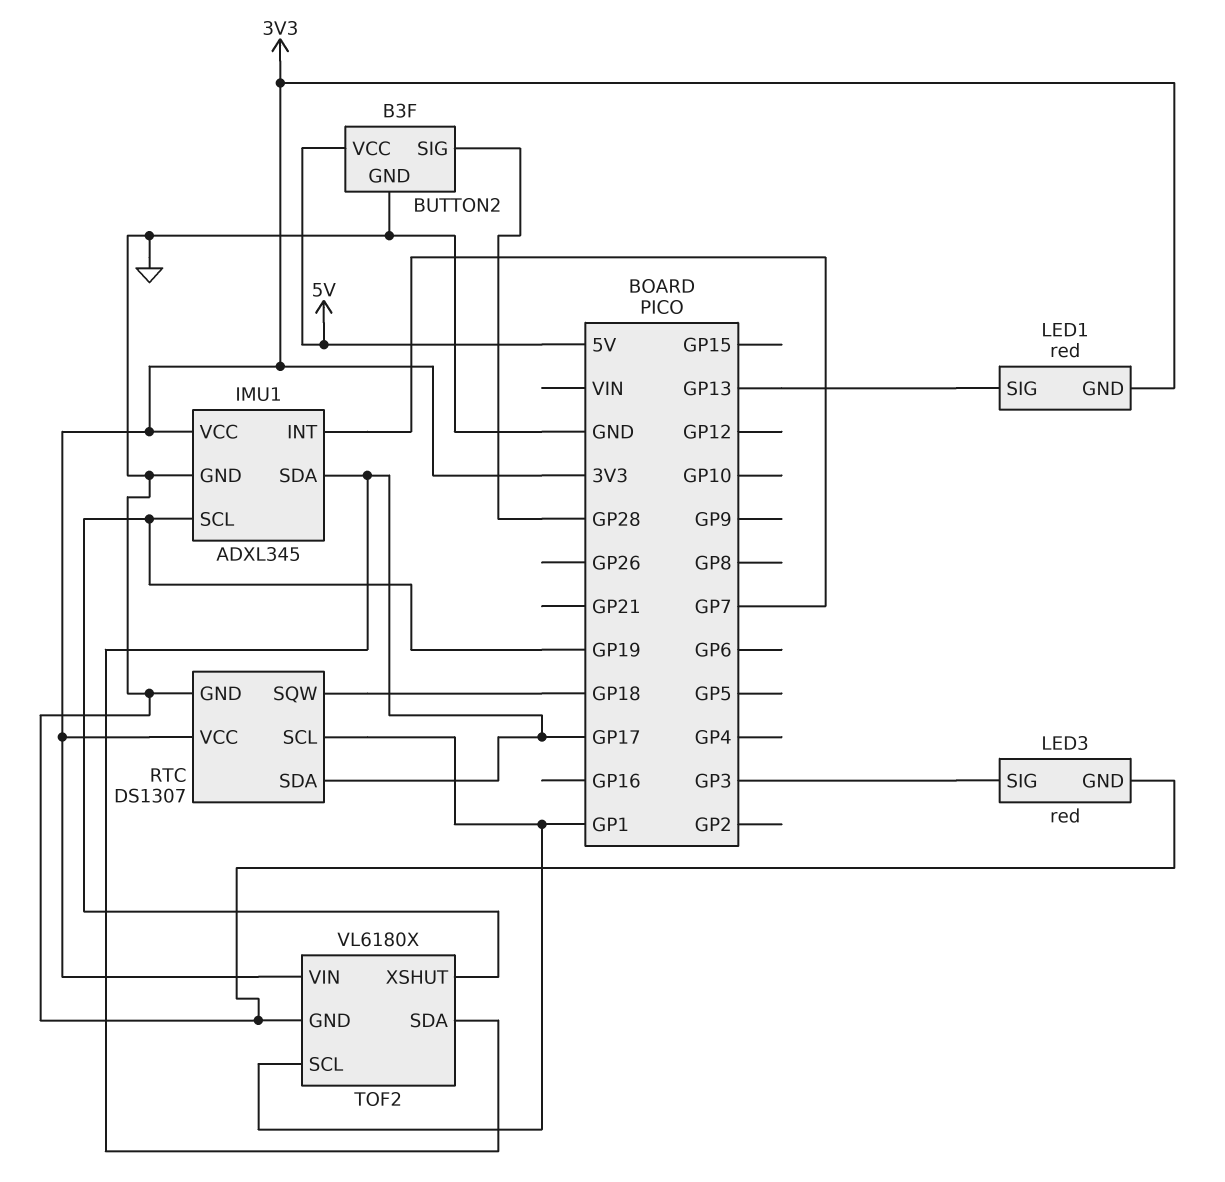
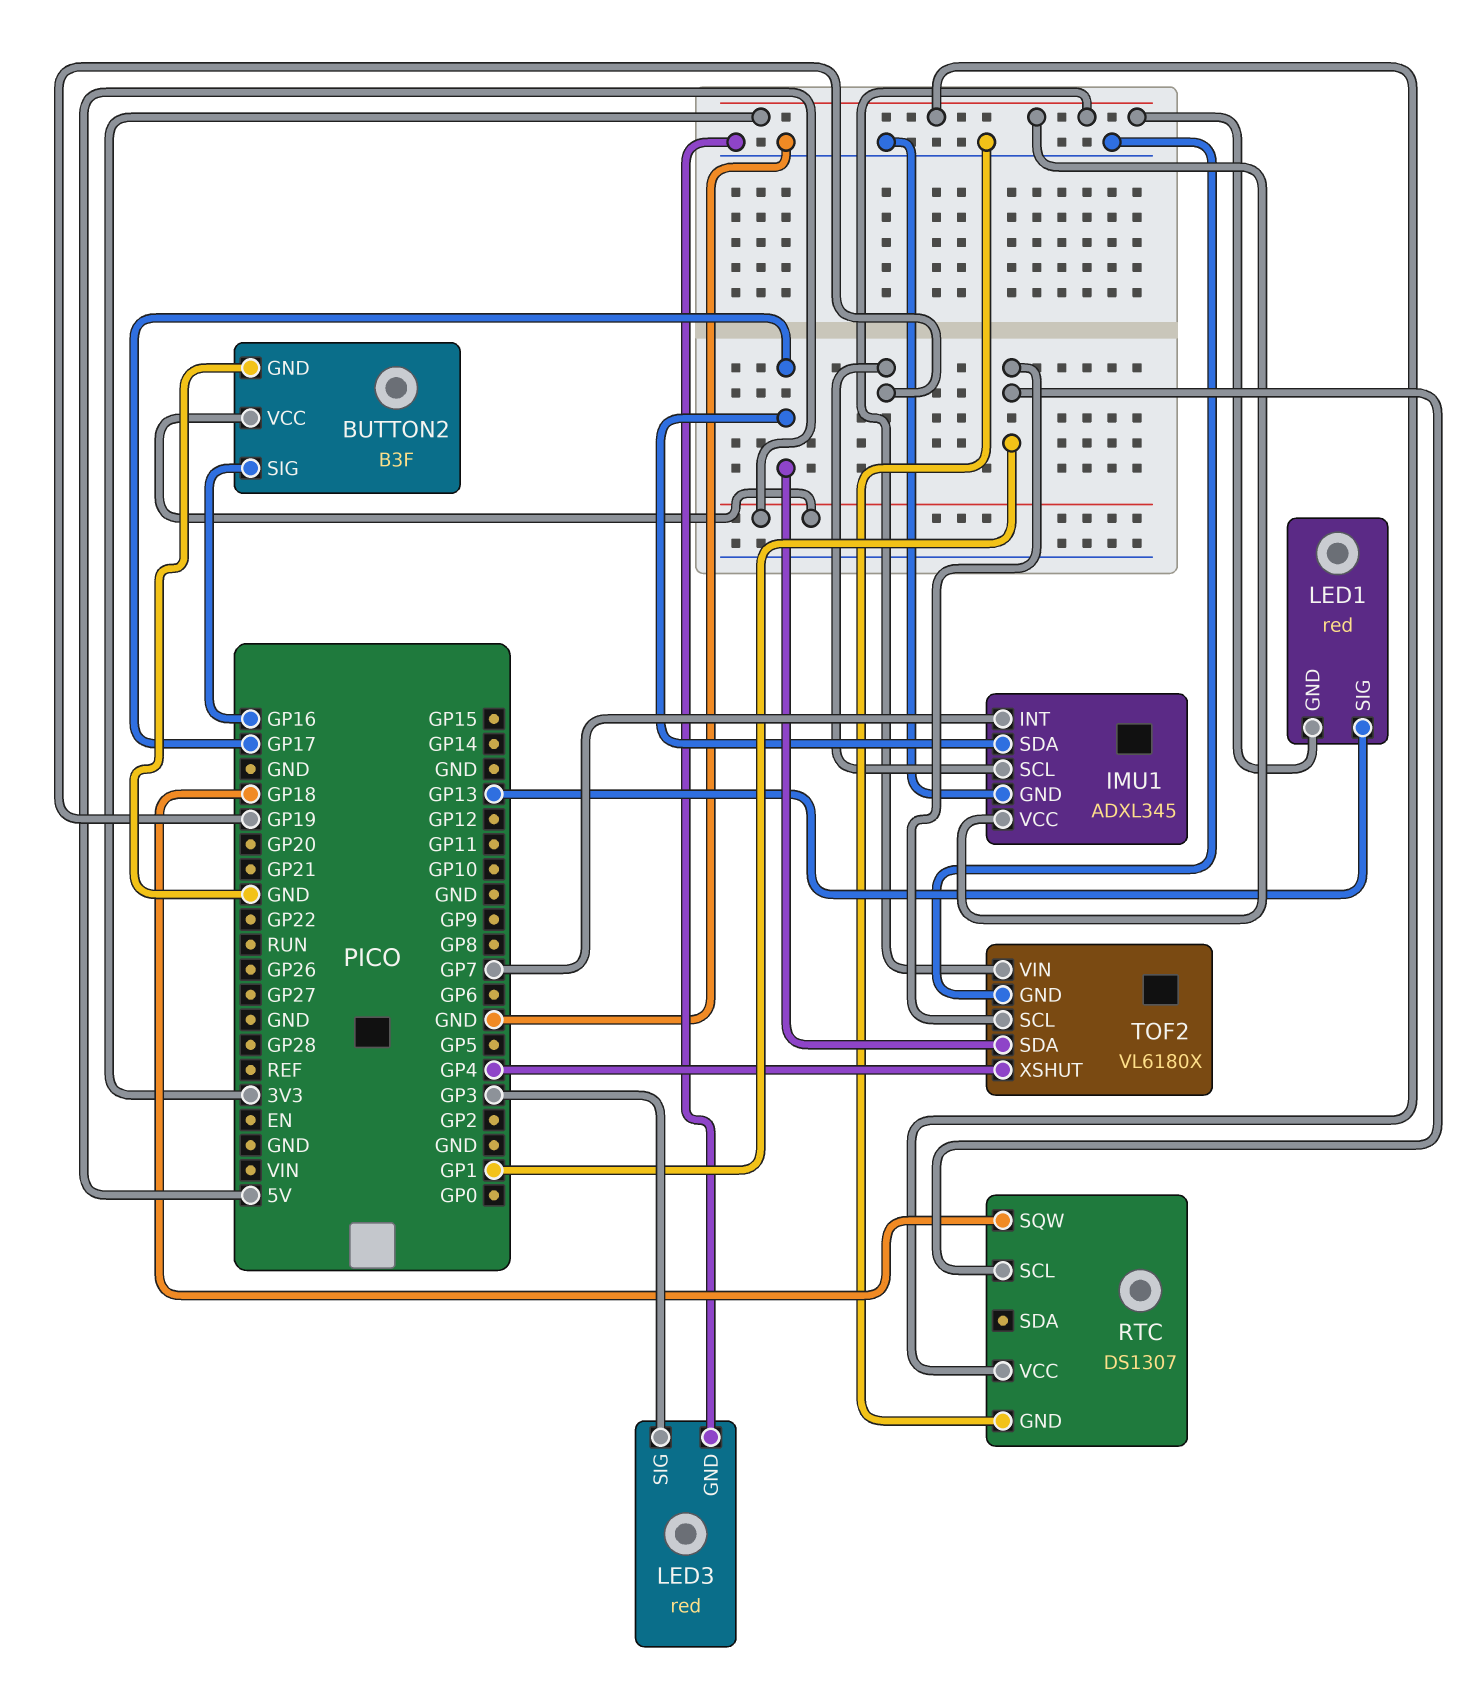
BUTTON2 pin SIG: GP28 -> GP16
RTC pin SDA: GP17 -> none
TOF2 pin XSHUT: GP19 -> GP4

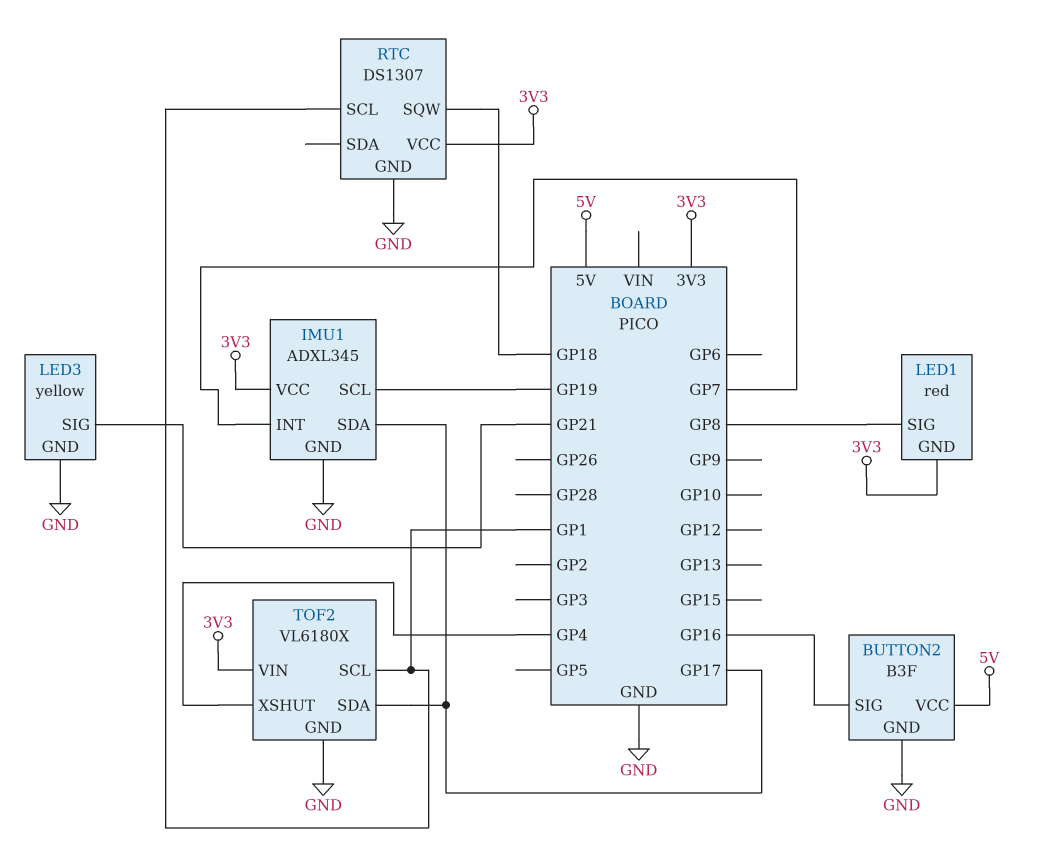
LED1 pin SIG: GP13 -> GP8
LED3: red -> yellow
LED3 pin SIG: GP3 -> GP21

